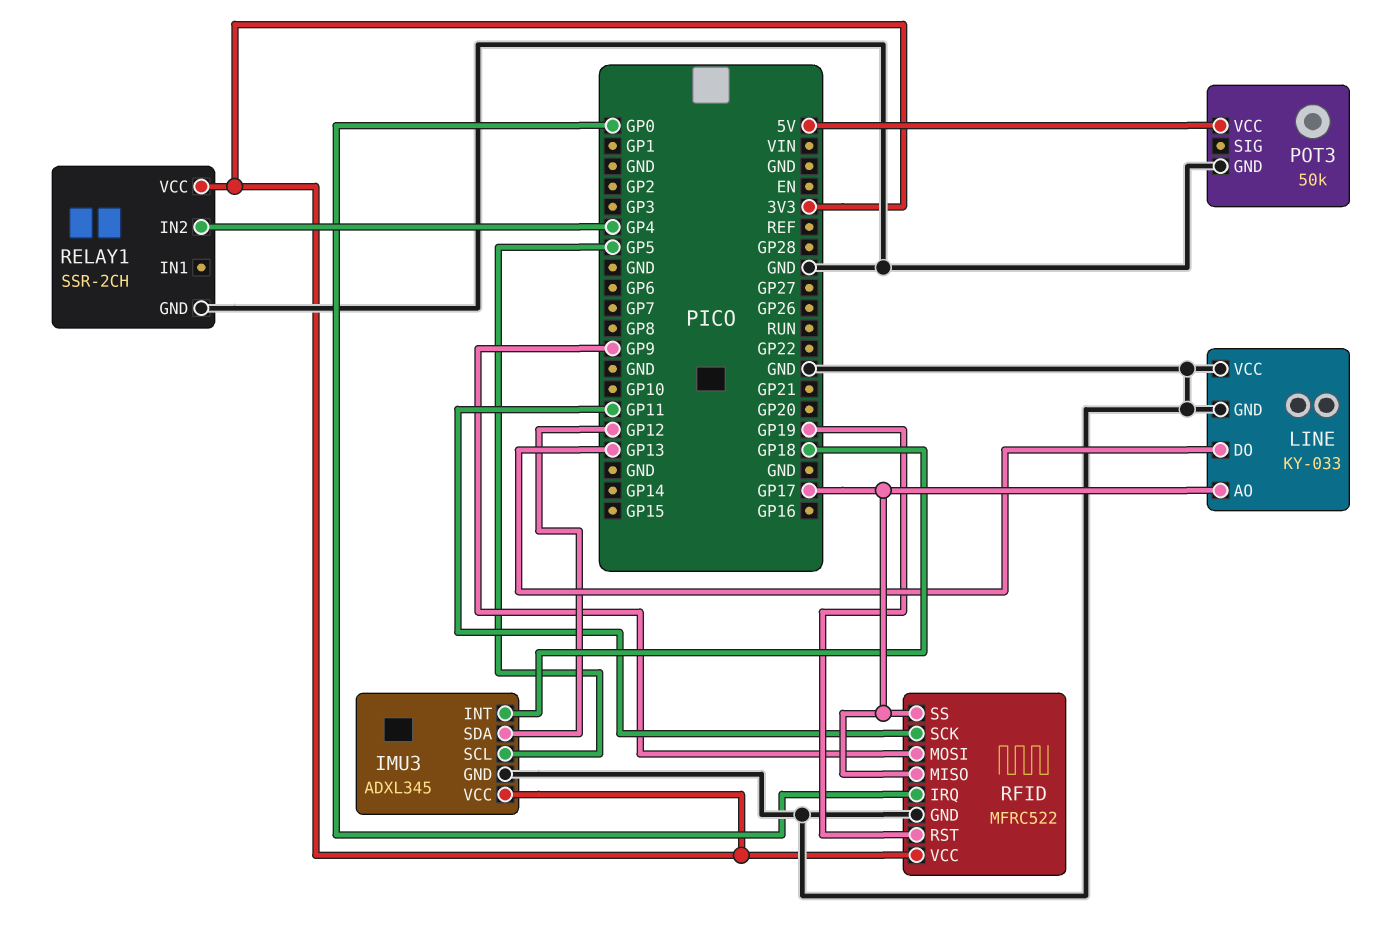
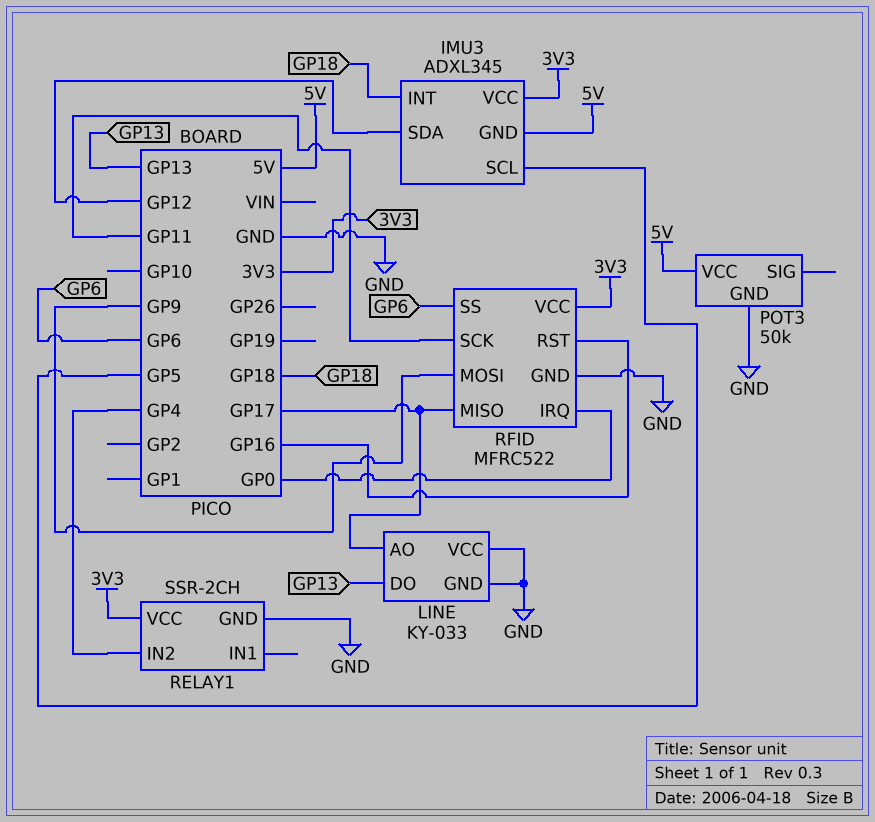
IMU3 pin GND: GND -> 5V
RFID pin RST: GP19 -> GP16
RFID pin SS: GP17 -> GP6

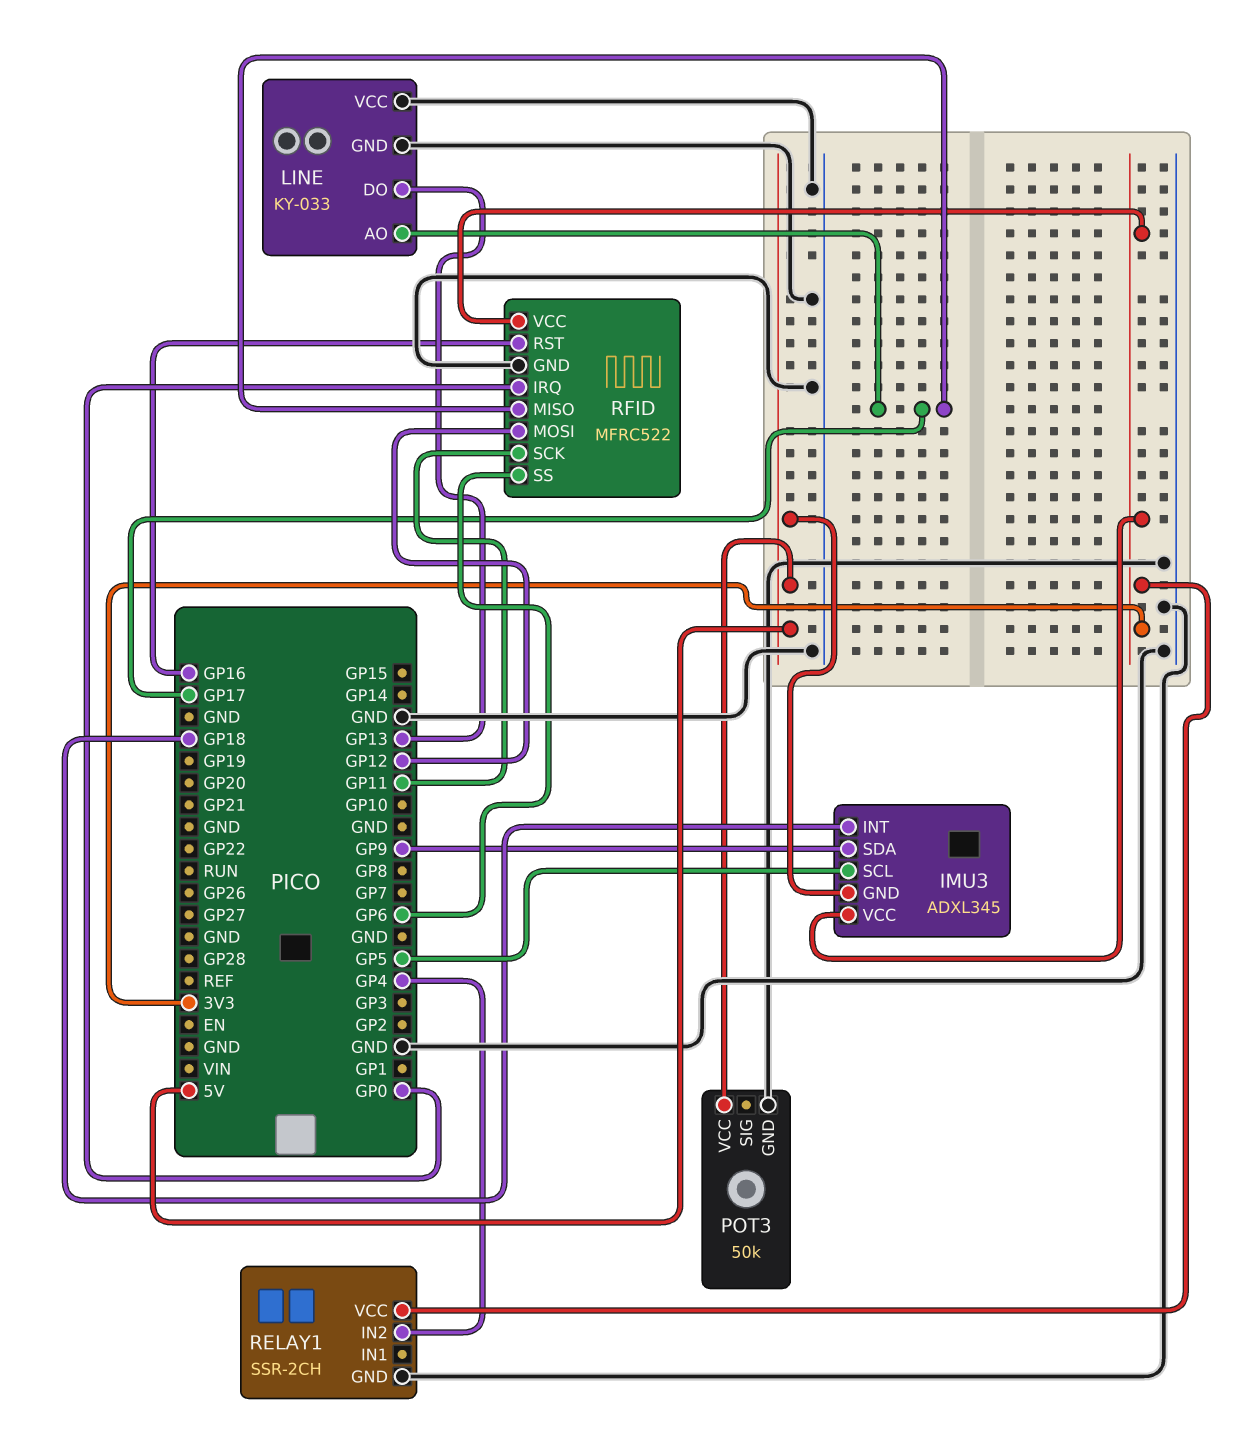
IMU3 pin SDA: GP12 -> GP9
RFID pin MOSI: GP9 -> GP12

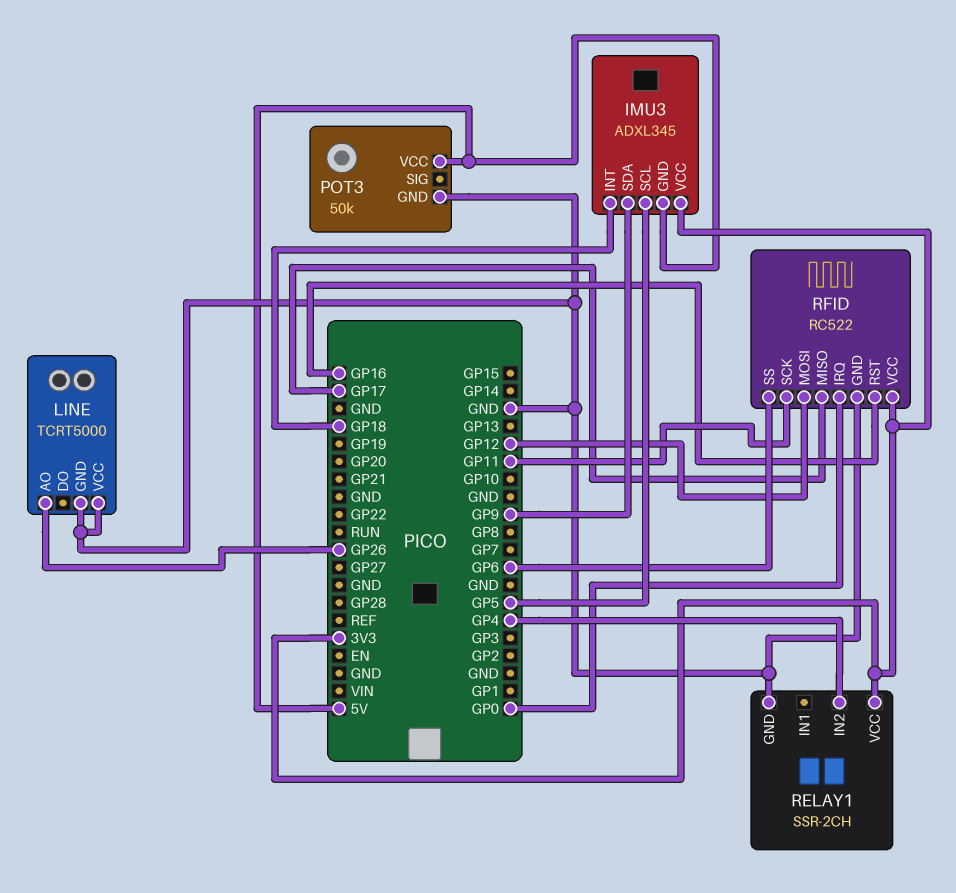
LINE: KY-033 -> TCRT5000
LINE pin AO: GP17 -> GP26
LINE pin DO: GP13 -> none
RFID: MFRC522 -> RC522

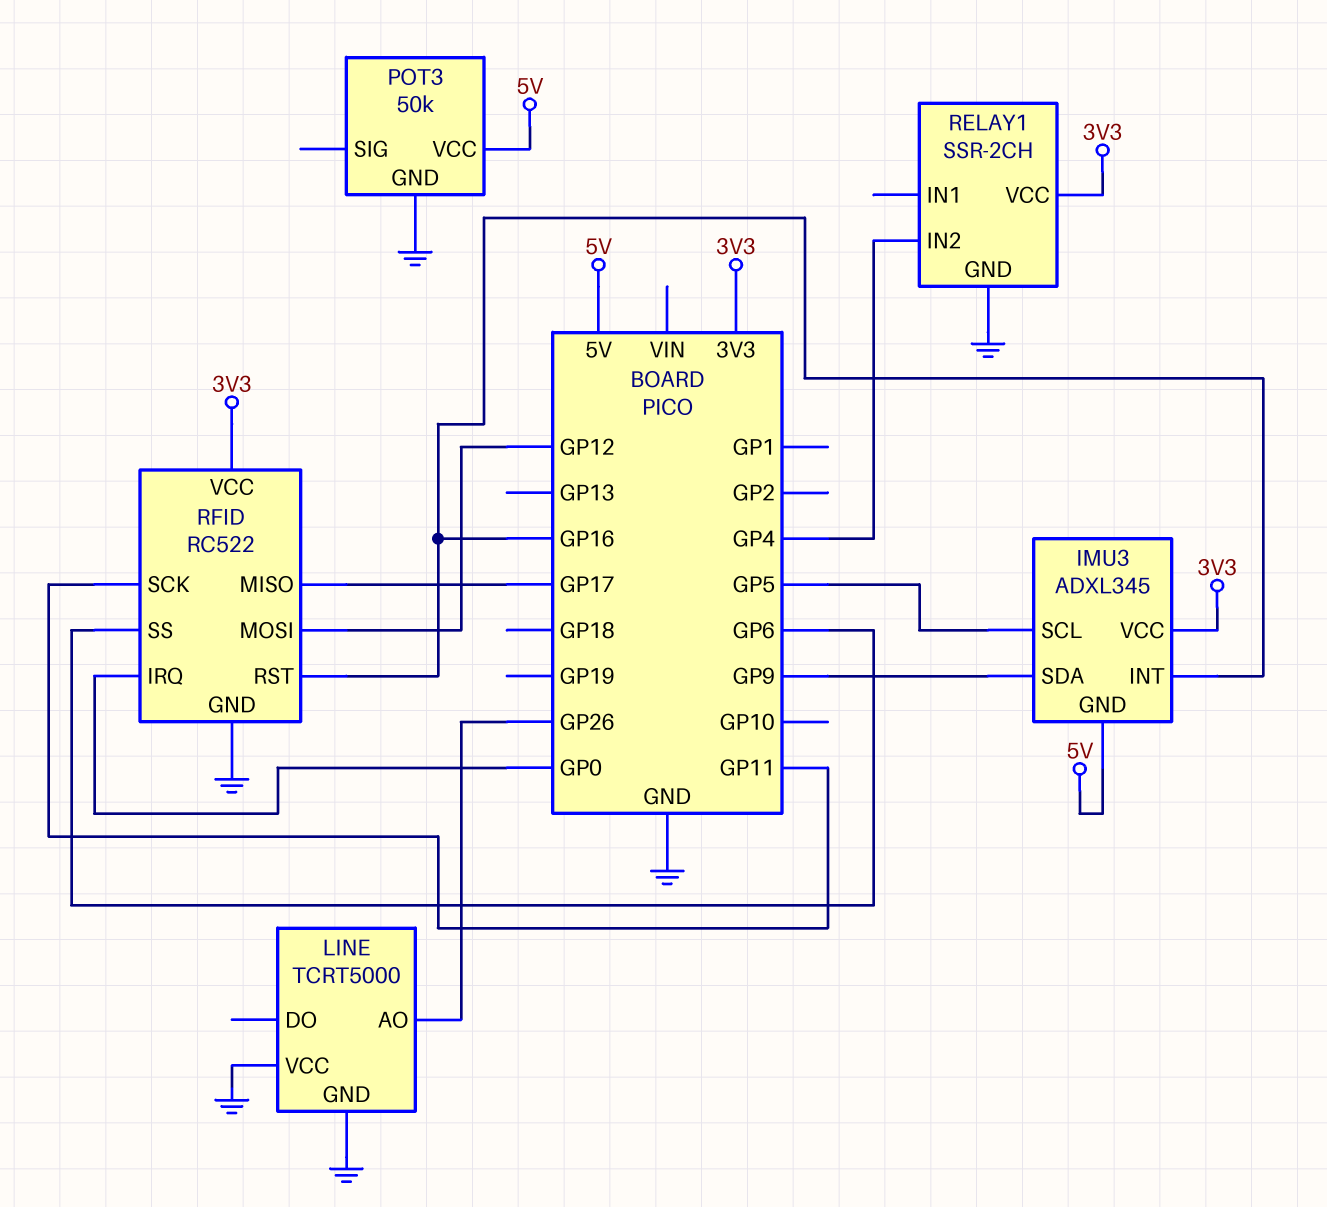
IMU3 pin INT: GP18 -> GP16

